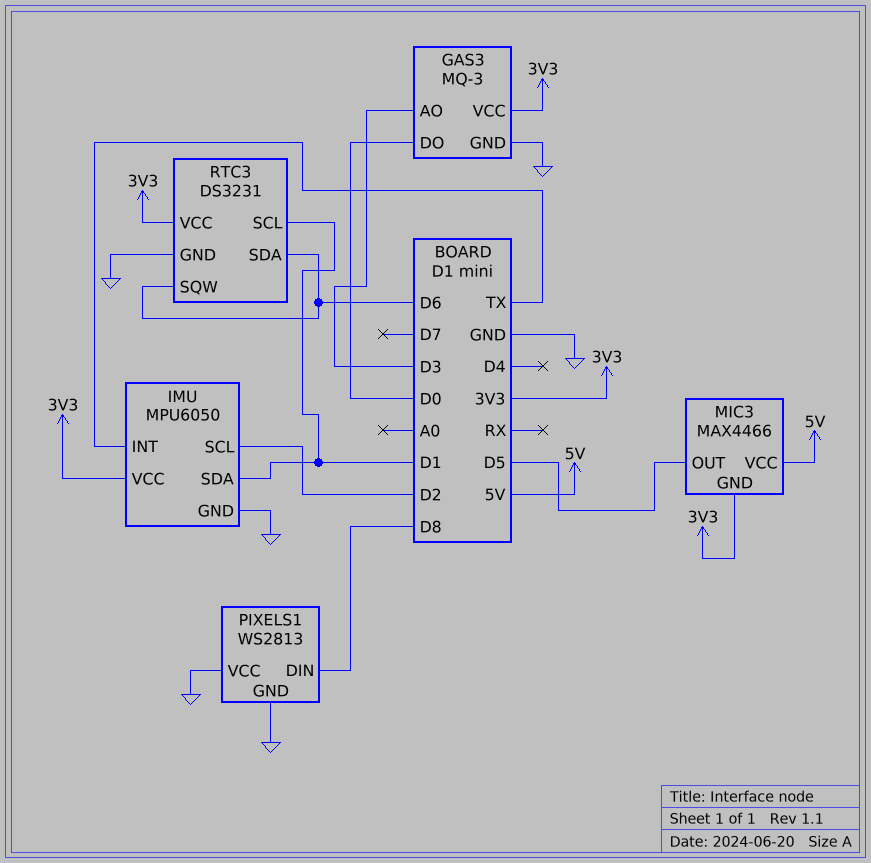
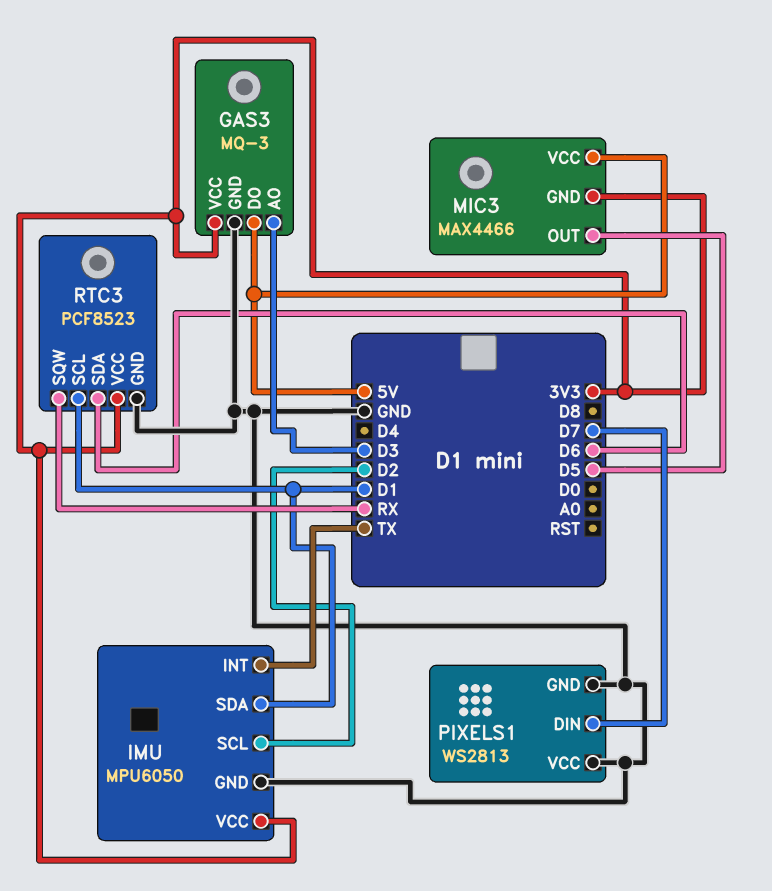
GAS3 pin DO: D0 -> 5V
PIXELS1 pin DIN: D8 -> D7
RTC3: DS3231 -> PCF8523
RTC3 pin SQW: D6 -> RX

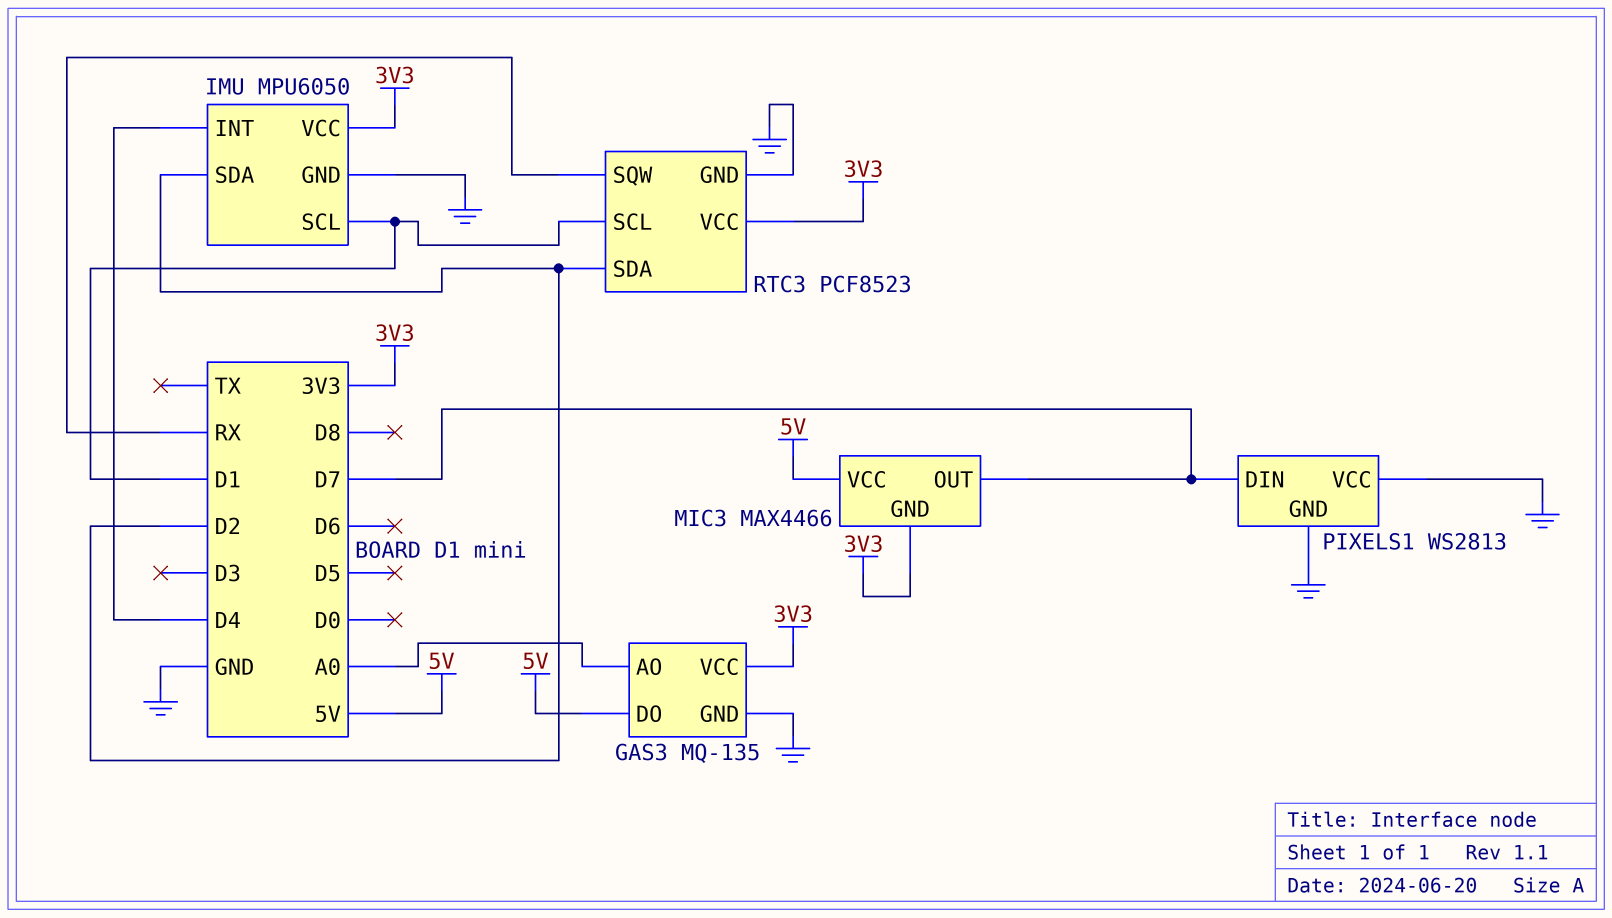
GAS3: MQ-3 -> MQ-135
GAS3 pin AO: D3 -> A0
IMU pin INT: TX -> D4
IMU pin SCL: D2 -> D1
IMU pin SDA: D1 -> D2
MIC3 pin OUT: D5 -> D7
RTC3 pin SDA: D6 -> D2

